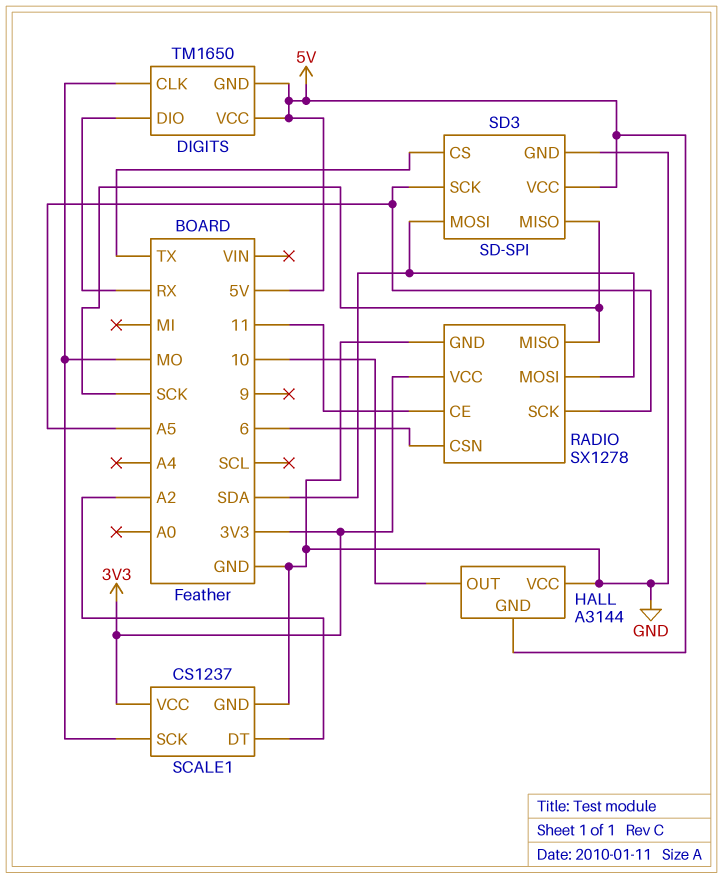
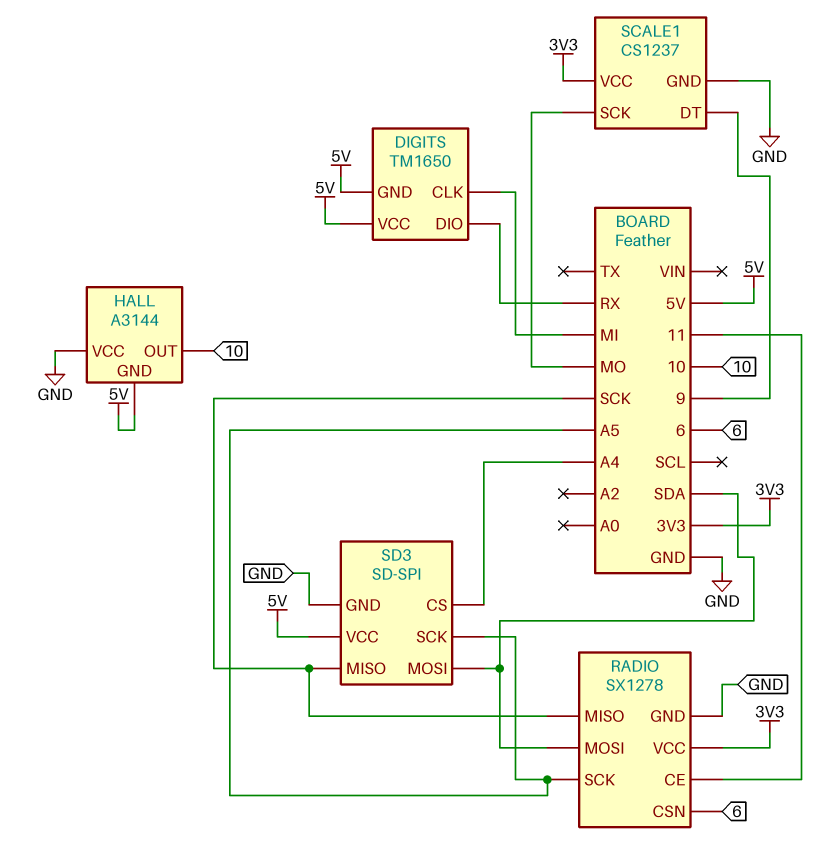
DIGITS pin CLK: MO -> MI
SCALE1 pin DT: A2 -> 9
SD3 pin CS: TX -> A4

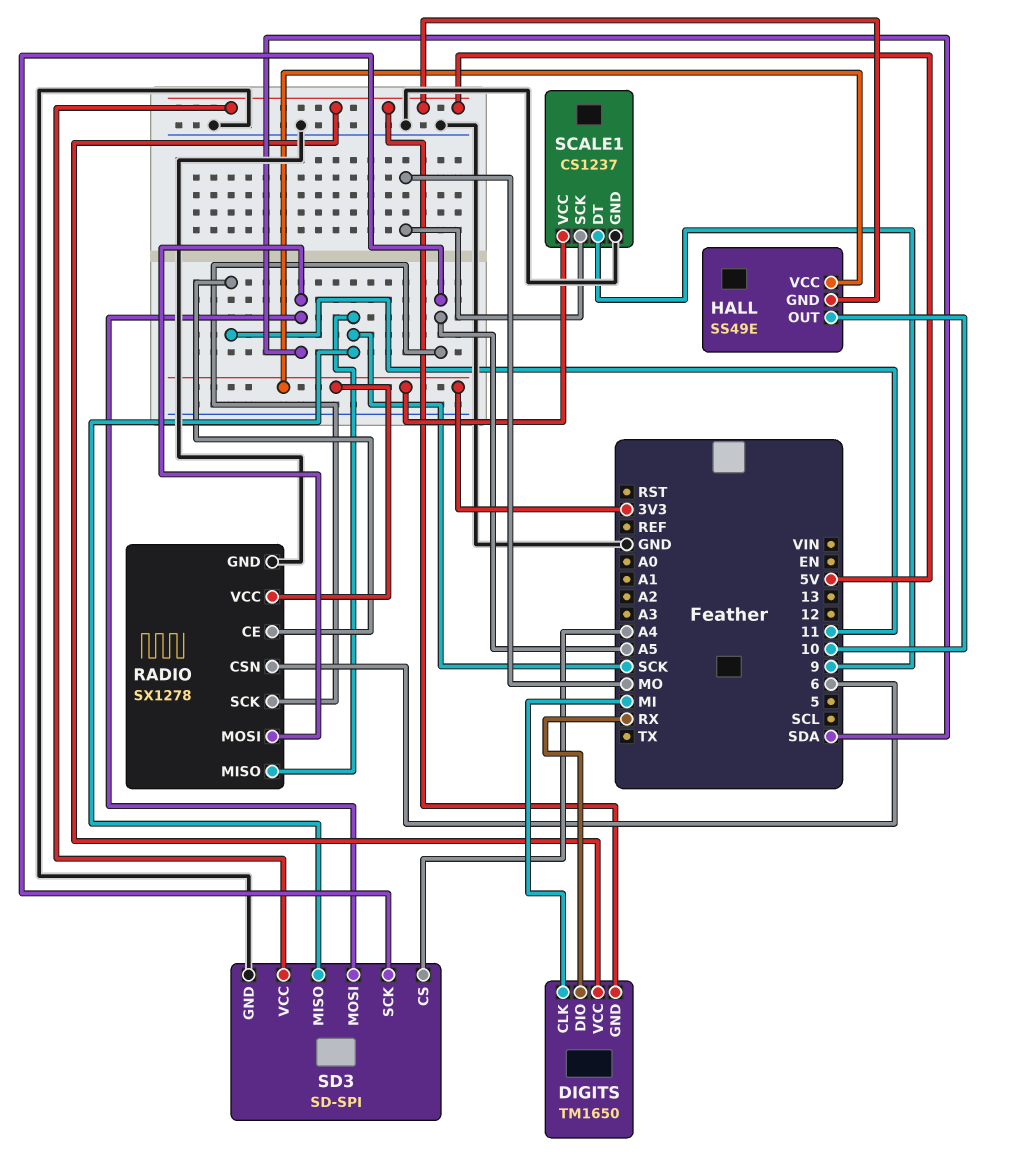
HALL: A3144 -> SS49E
HALL pin VCC: GND -> 3V3

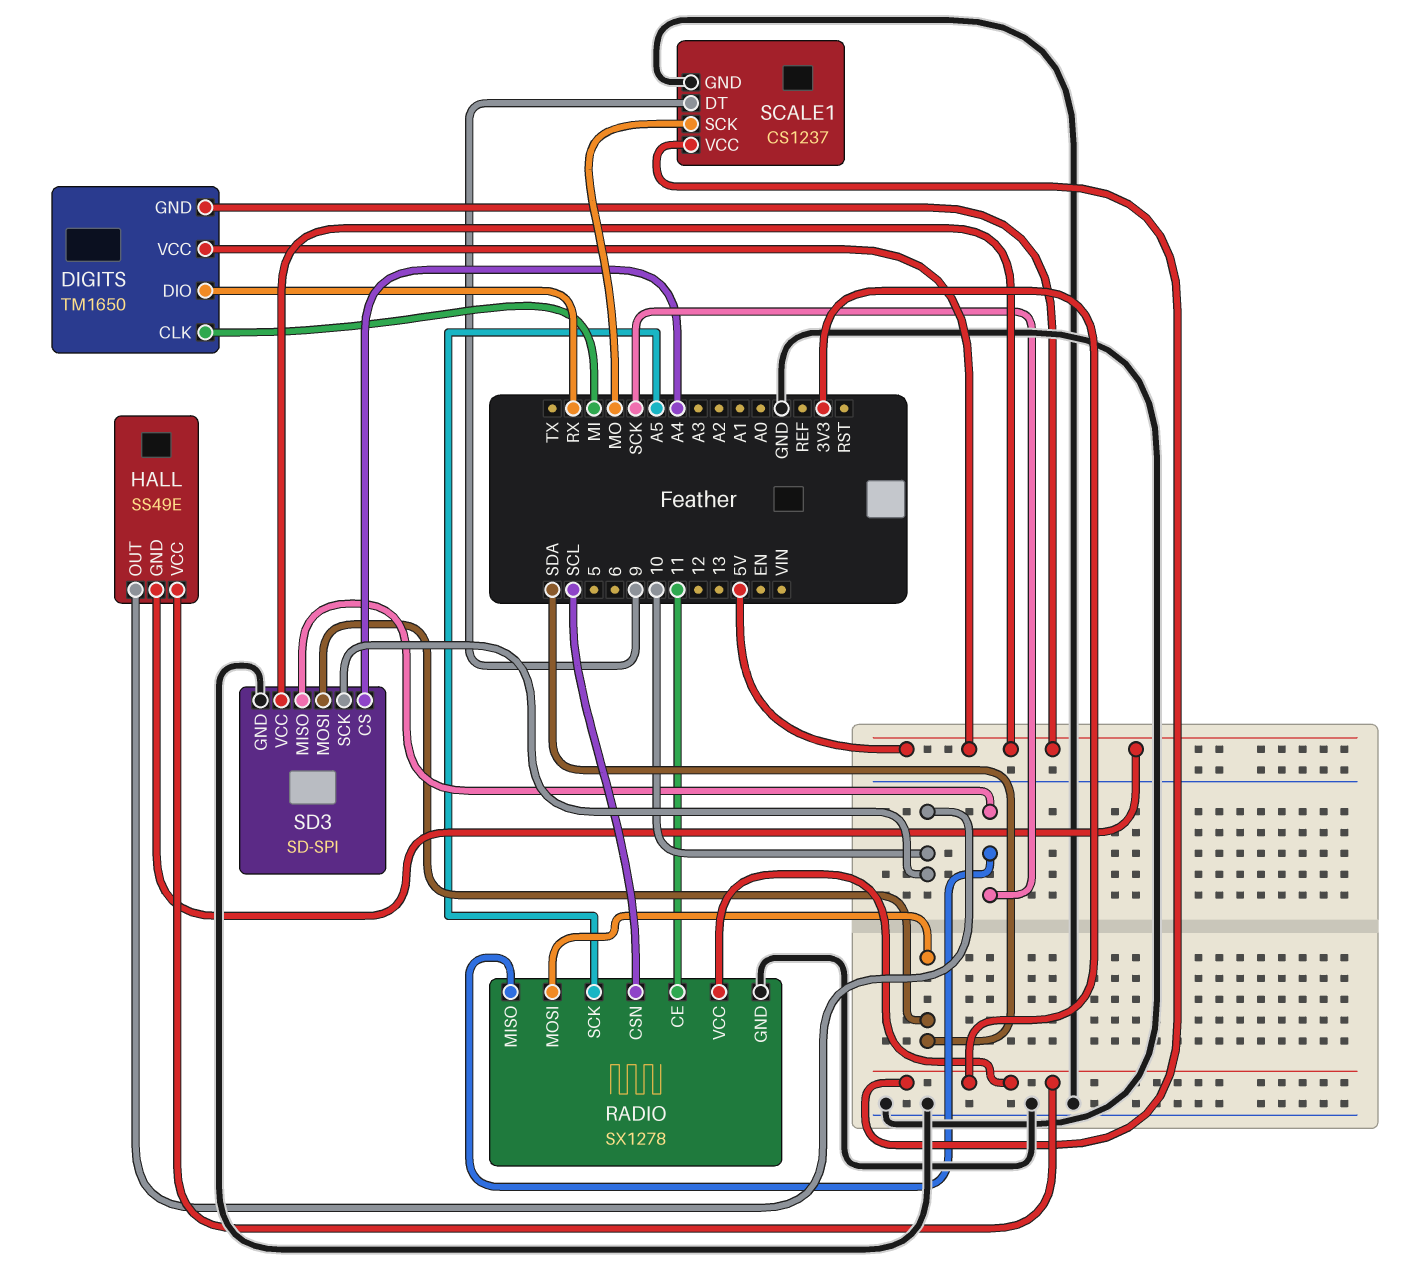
RADIO pin CSN: 6 -> SCL
SD3 pin SCK: A5 -> 10

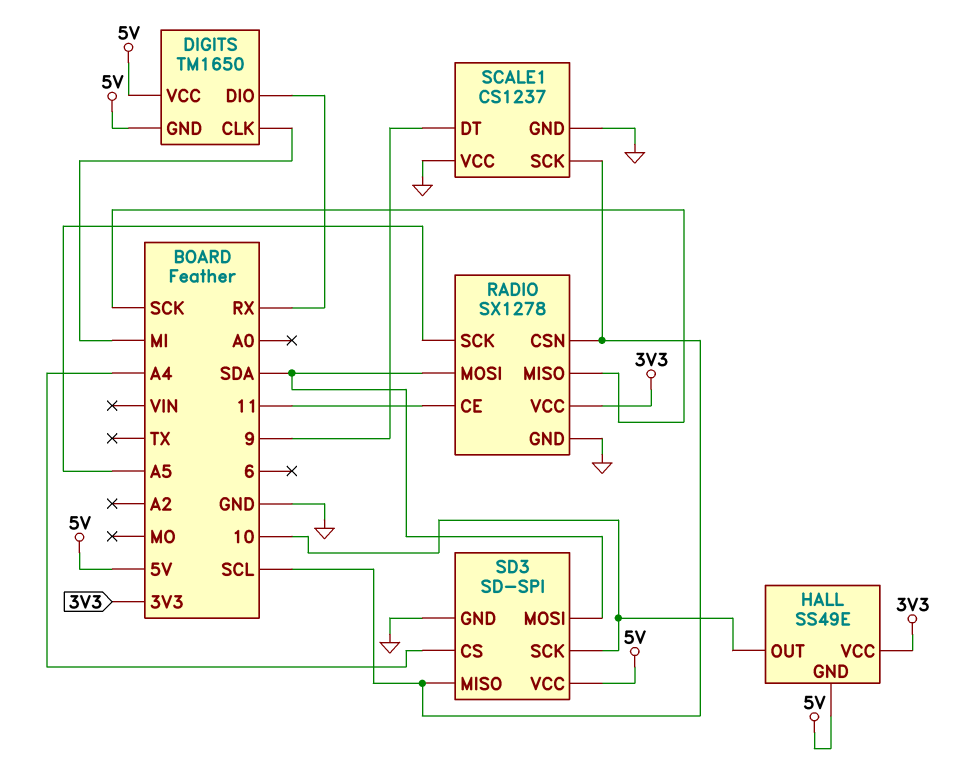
SCALE1 pin SCK: MO -> SCL
SCALE1 pin VCC: 3V3 -> GND
SD3 pin MISO: SCK -> SCL

